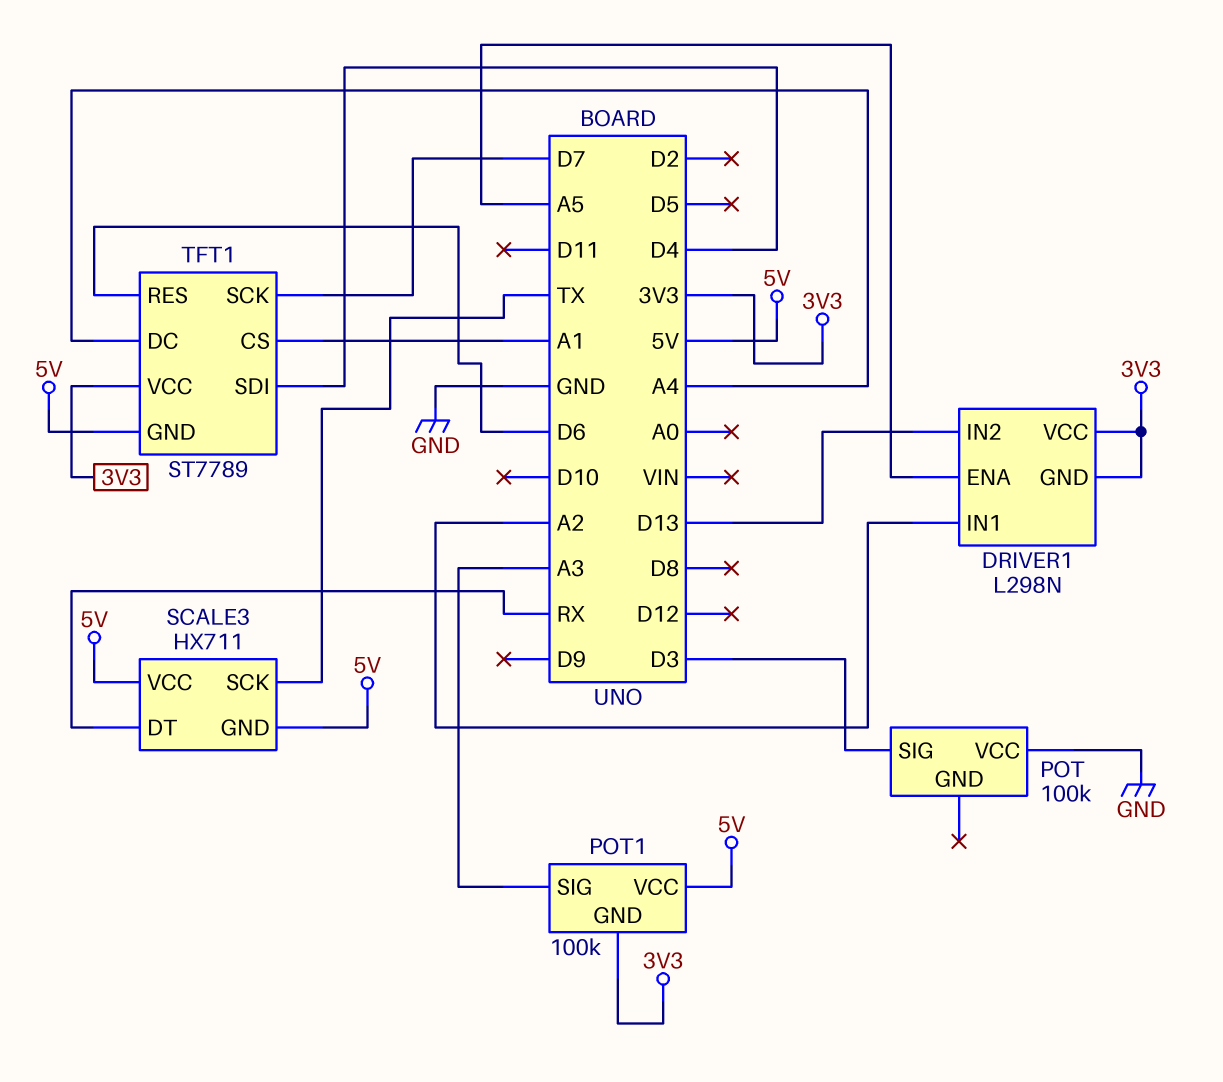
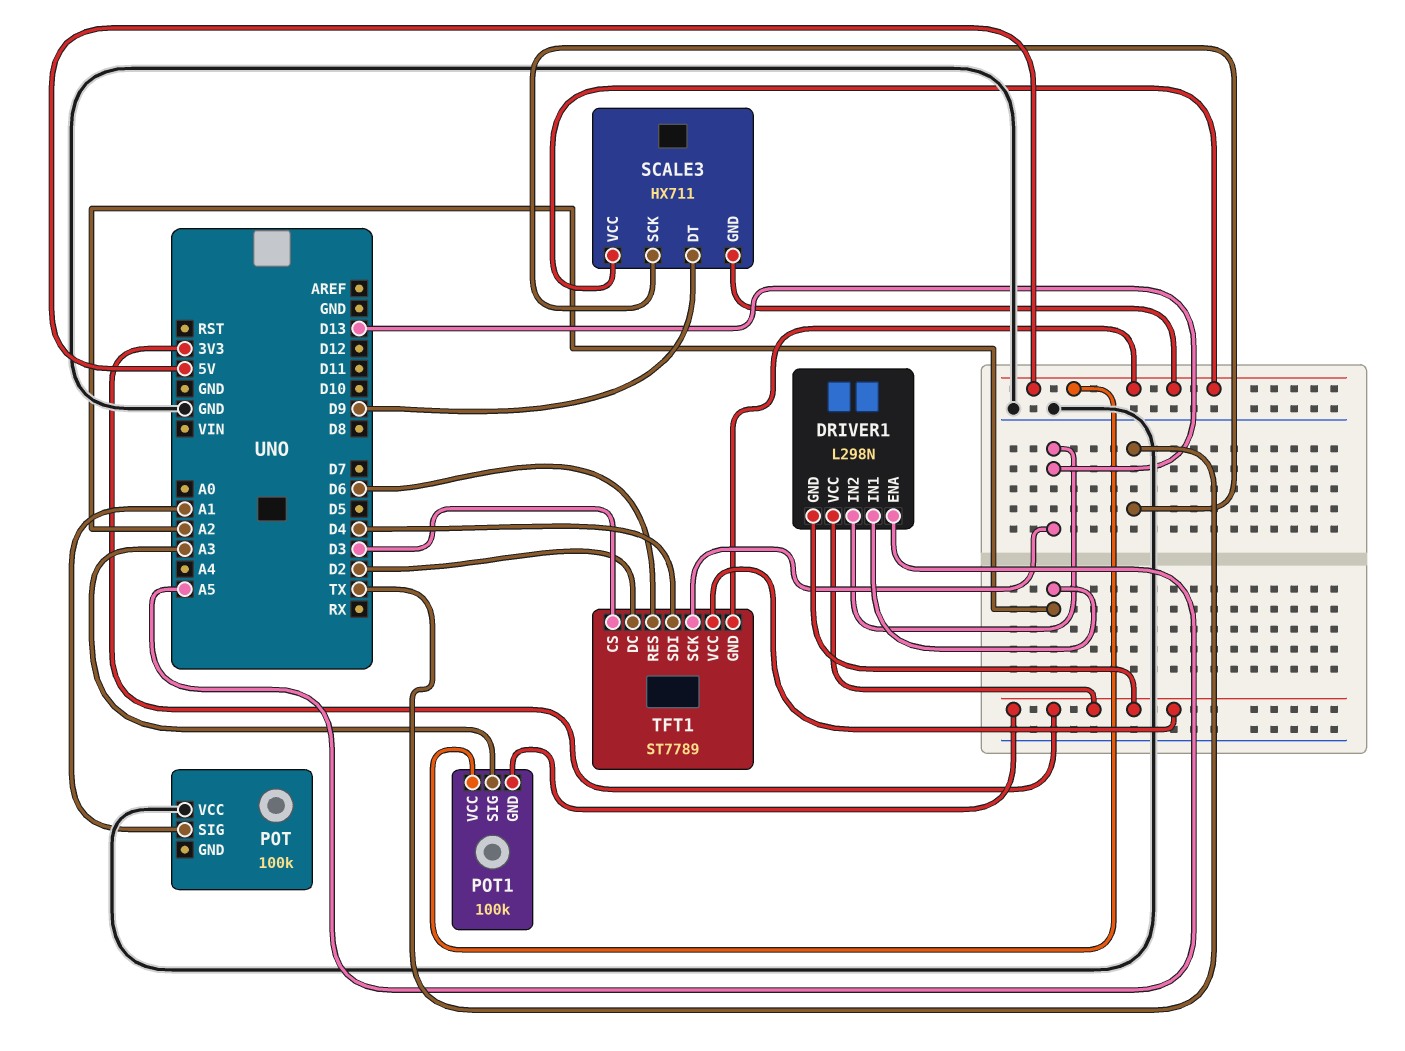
POT pin SIG: D3 -> A1
SCALE3 pin DT: RX -> D9
TFT1 pin CS: A1 -> D3
TFT1 pin DC: A4 -> D2
TFT1 pin SCK: D7 -> D13

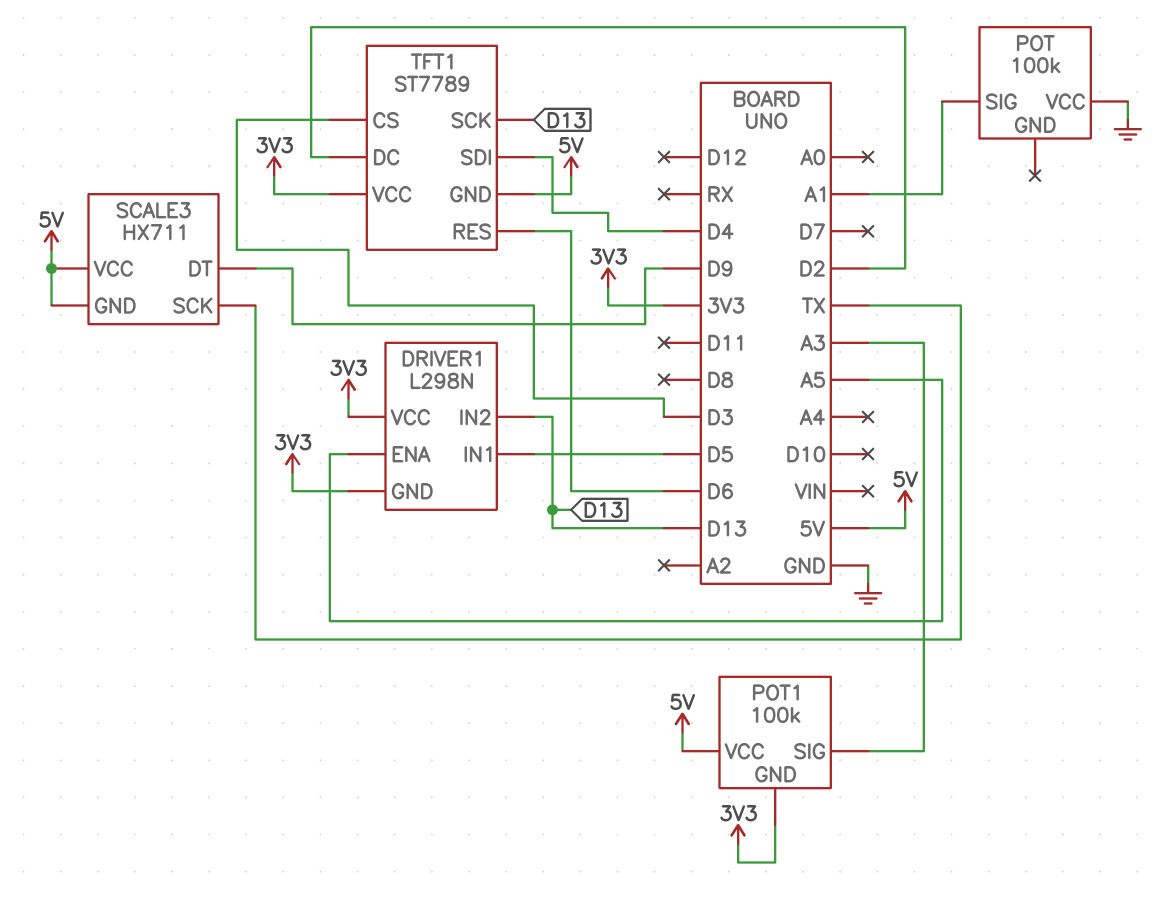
DRIVER1 pin IN1: A2 -> D5

